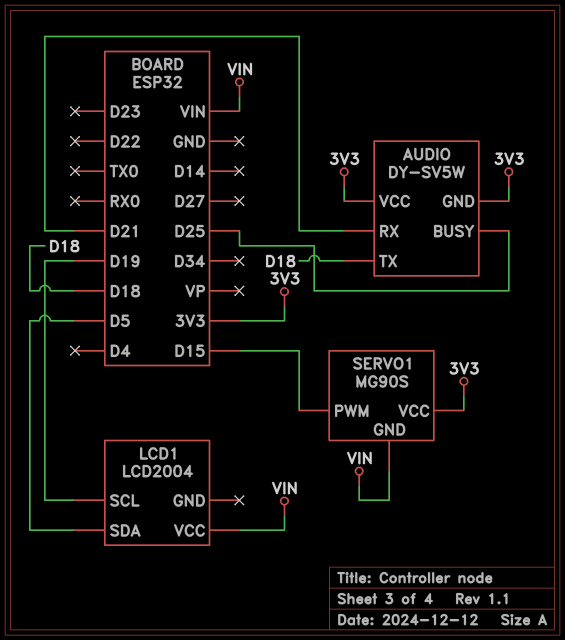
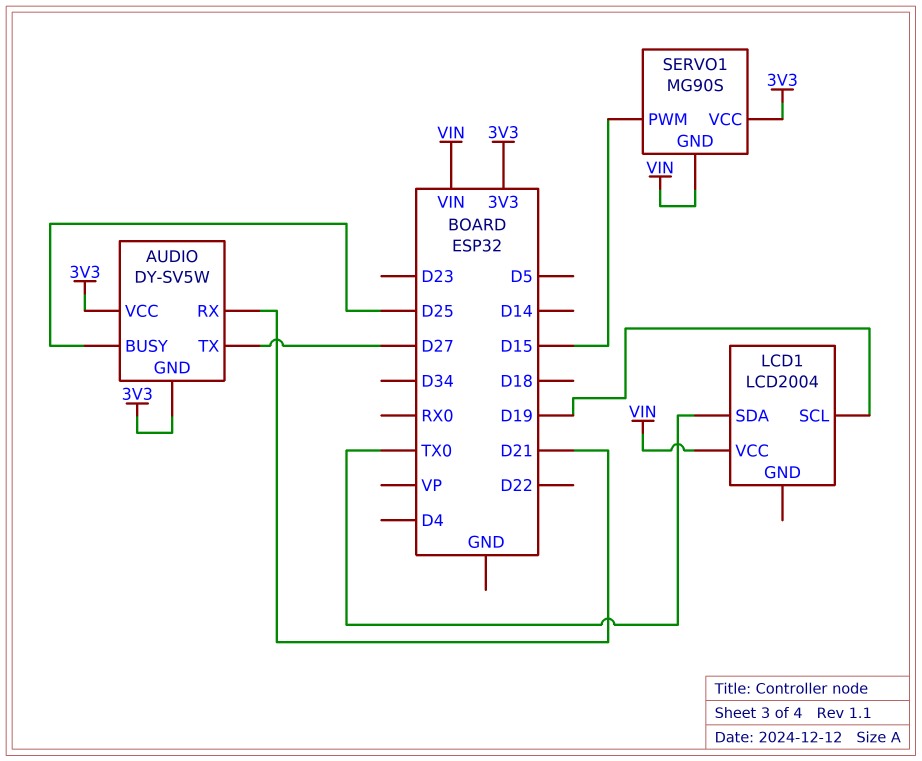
AUDIO pin TX: D18 -> D27
LCD1 pin SDA: D5 -> TX0

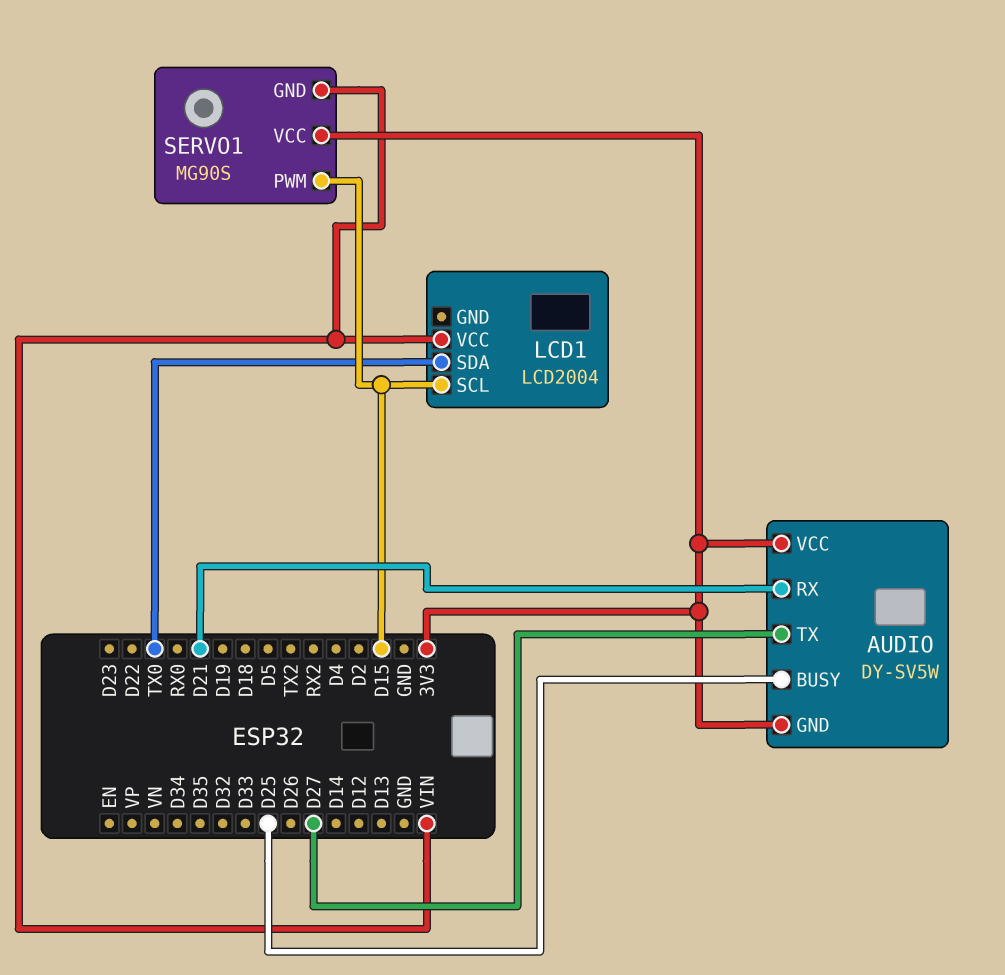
LCD1 pin SCL: D19 -> D15

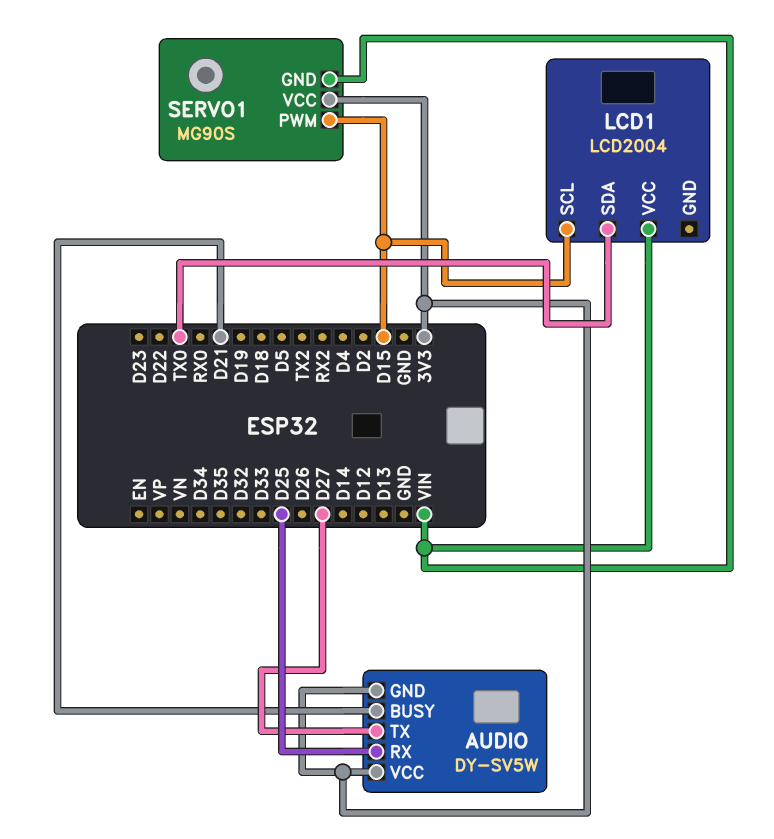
AUDIO pin BUSY: D25 -> D21
AUDIO pin RX: D21 -> D25

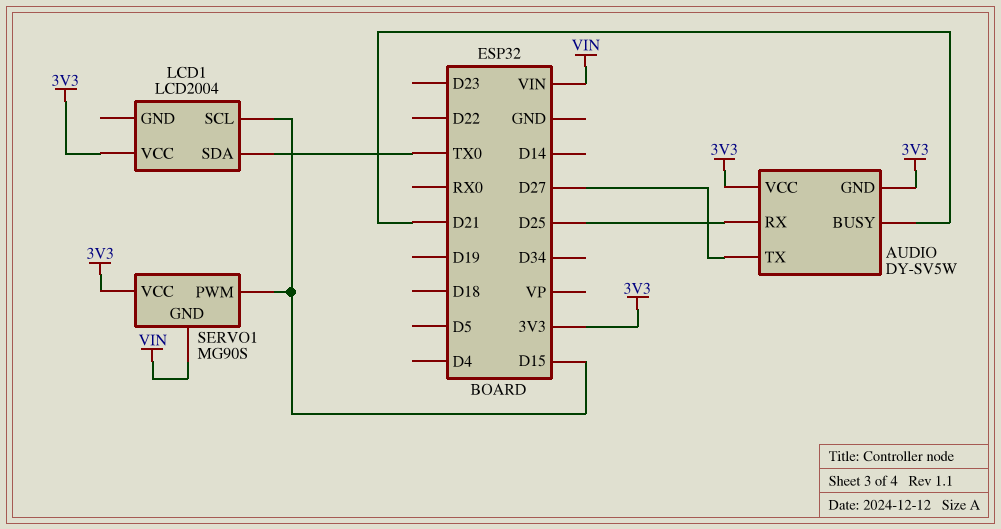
LCD1 pin VCC: VIN -> 3V3

